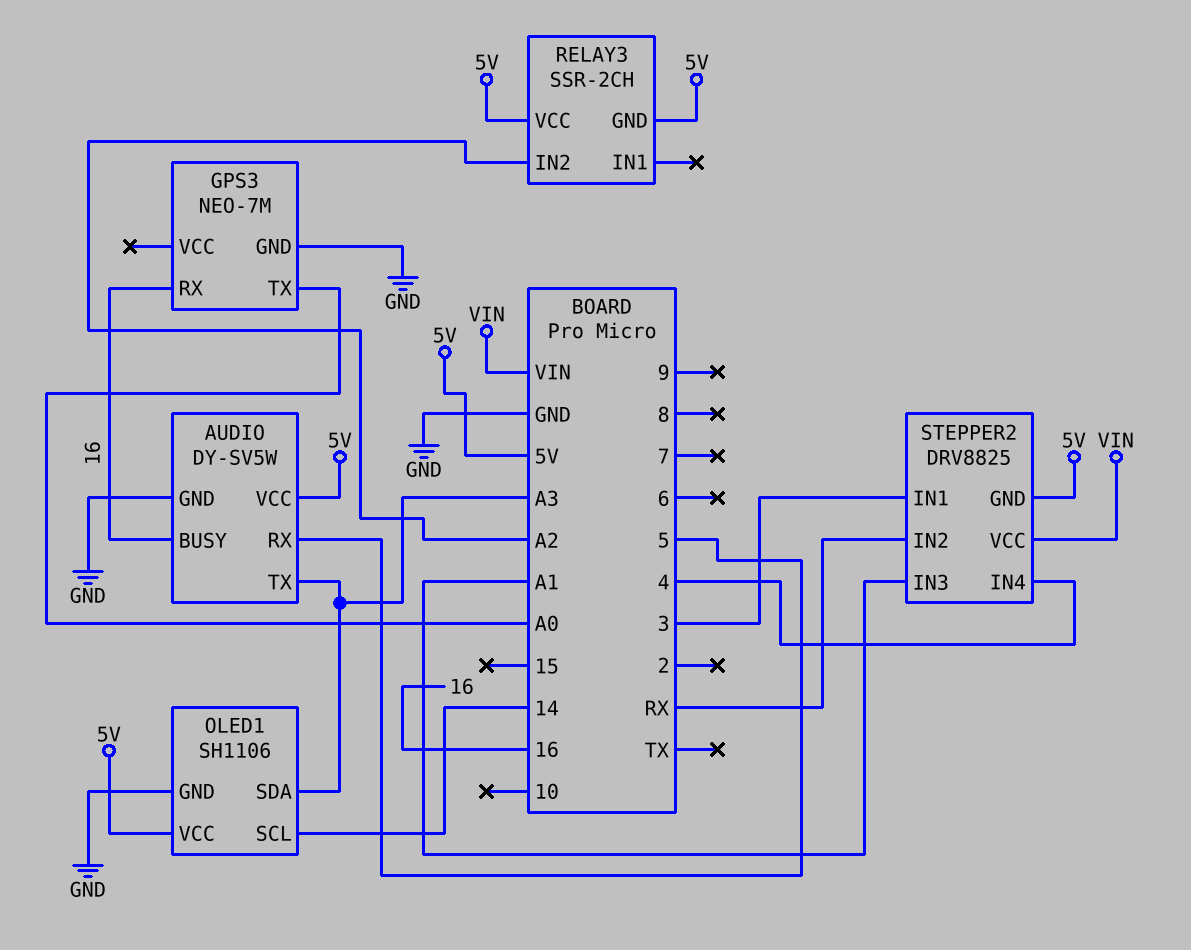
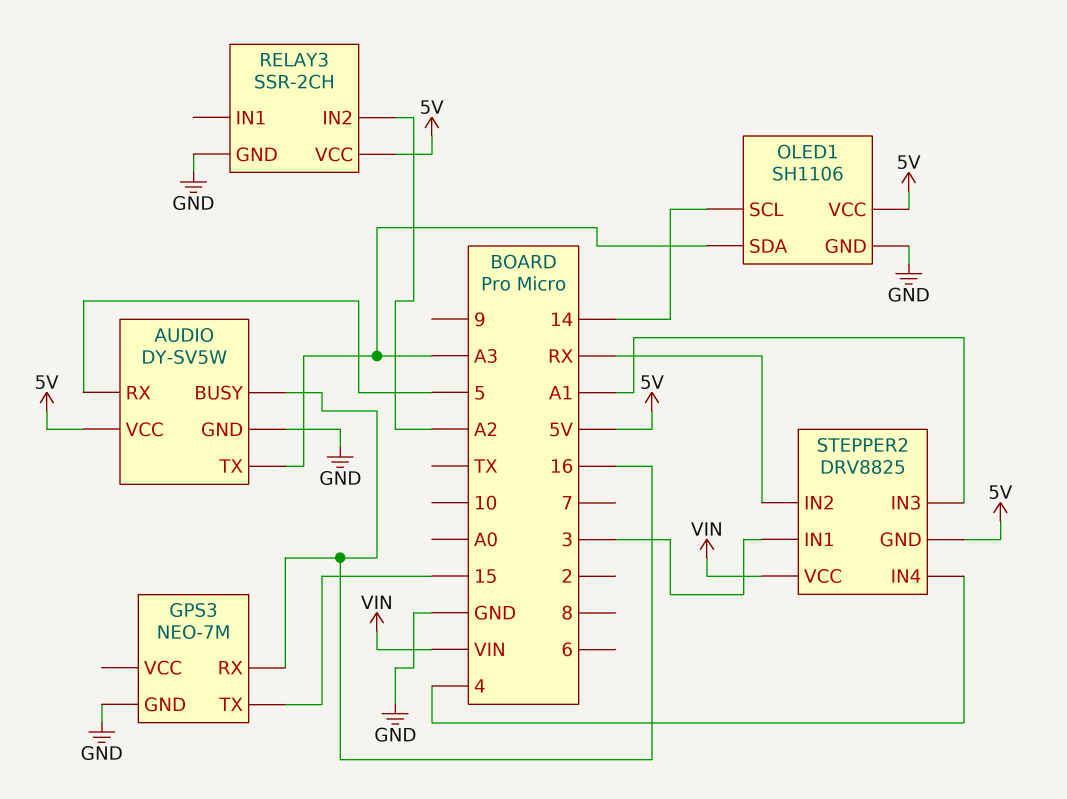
GPS3 pin TX: A0 -> 15
RELAY3 pin GND: 5V -> GND

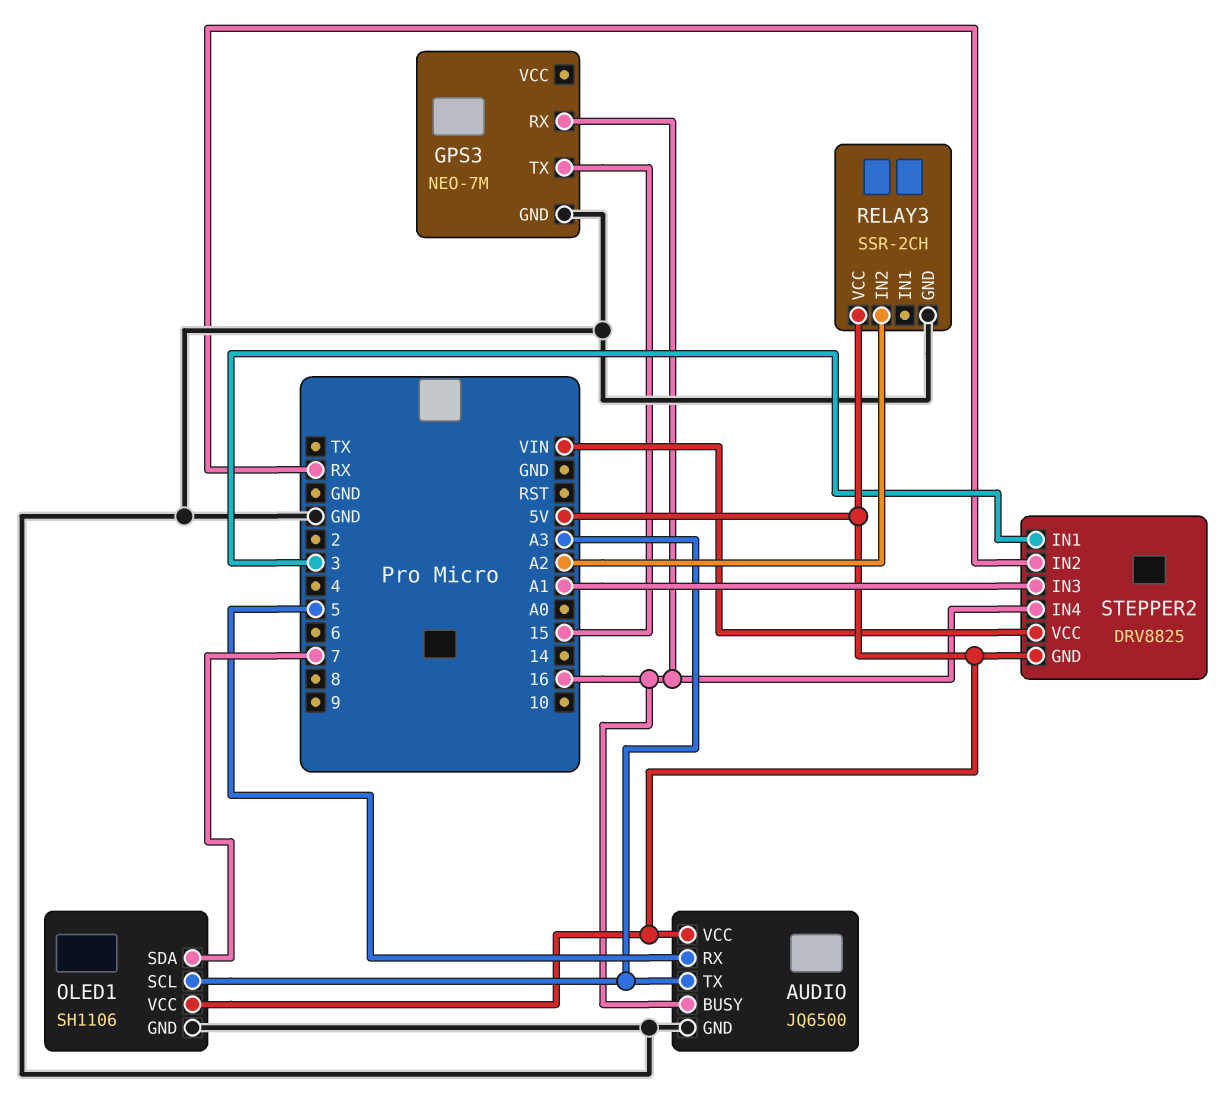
AUDIO: DY-SV5W -> JQ6500
OLED1 pin SCL: 14 -> A3
OLED1 pin SDA: A3 -> 7
STEPPER2 pin IN4: 4 -> 16

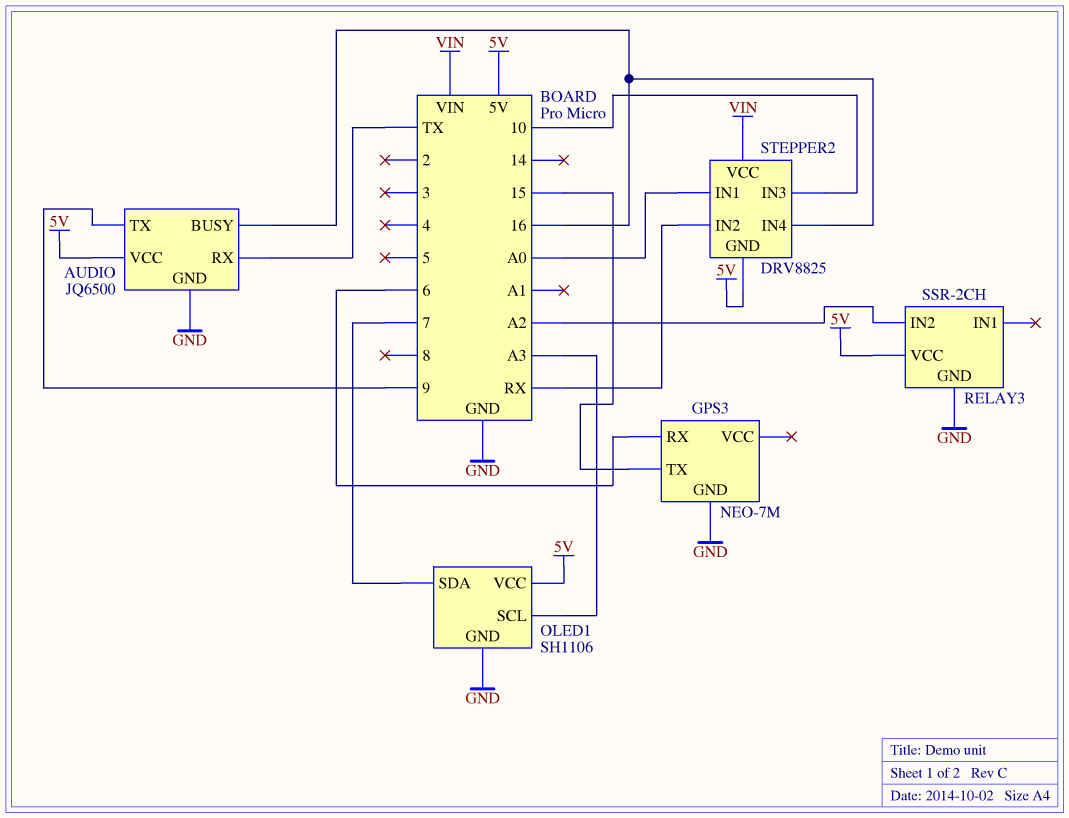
AUDIO pin RX: 5 -> TX
AUDIO pin TX: A3 -> 9
GPS3 pin RX: 16 -> 6
STEPPER2 pin IN1: 3 -> A0
STEPPER2 pin IN3: A1 -> 10

